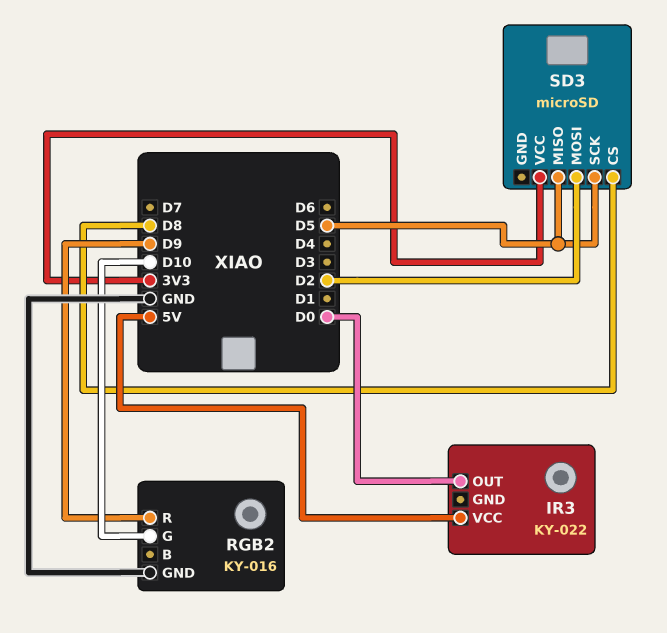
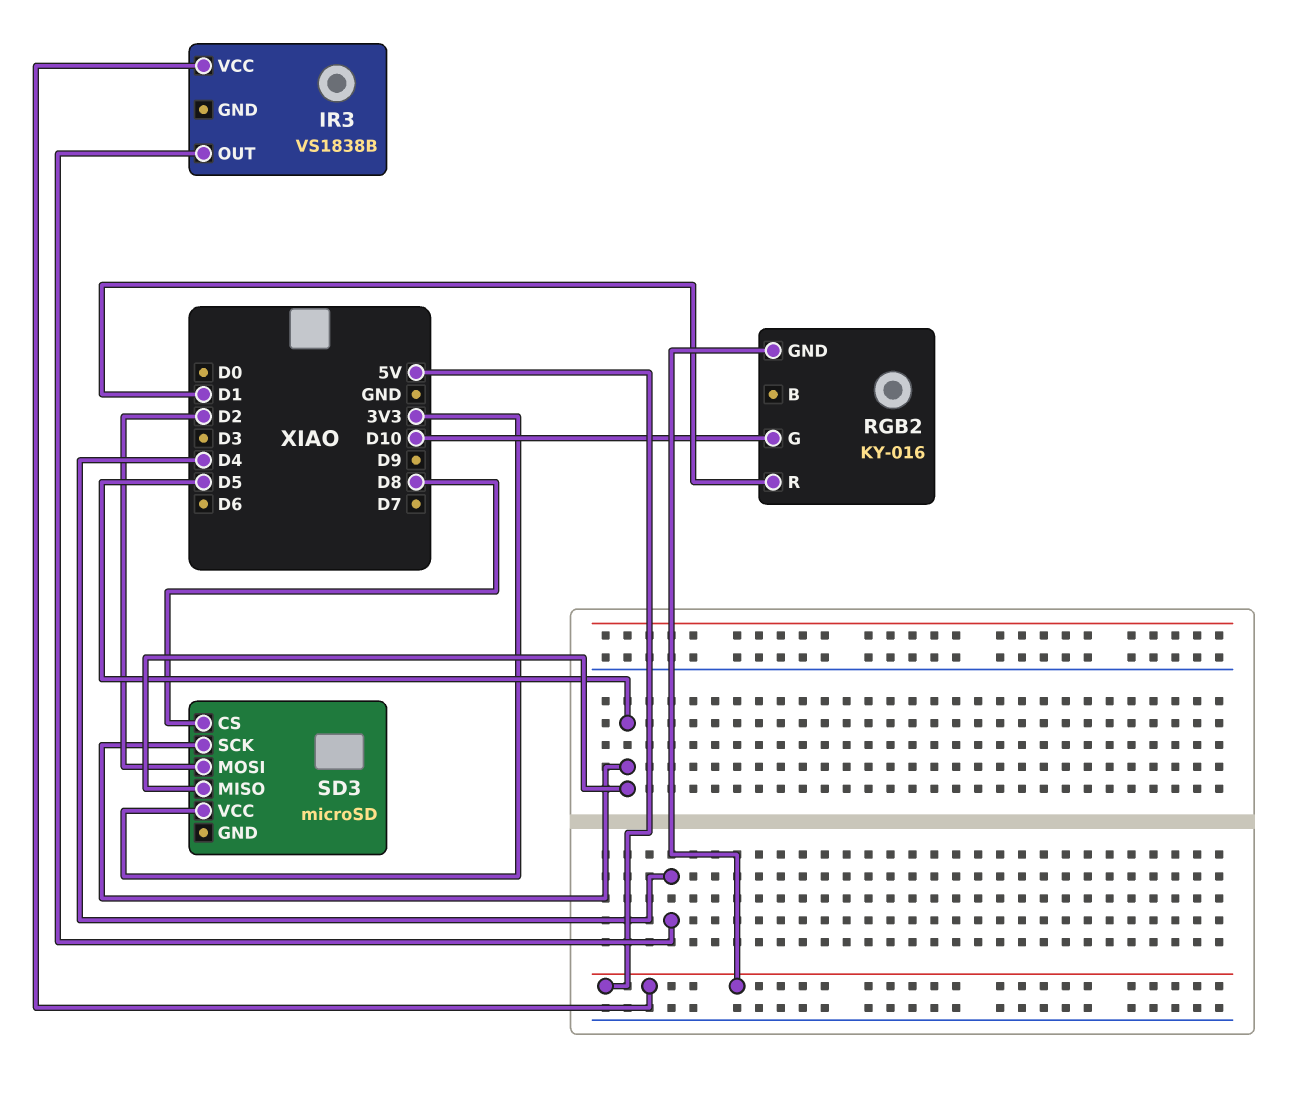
IR3: KY-022 -> VS1838B
IR3 pin OUT: D0 -> D4
RGB2 pin GND: GND -> 5V
RGB2 pin R: D9 -> D1

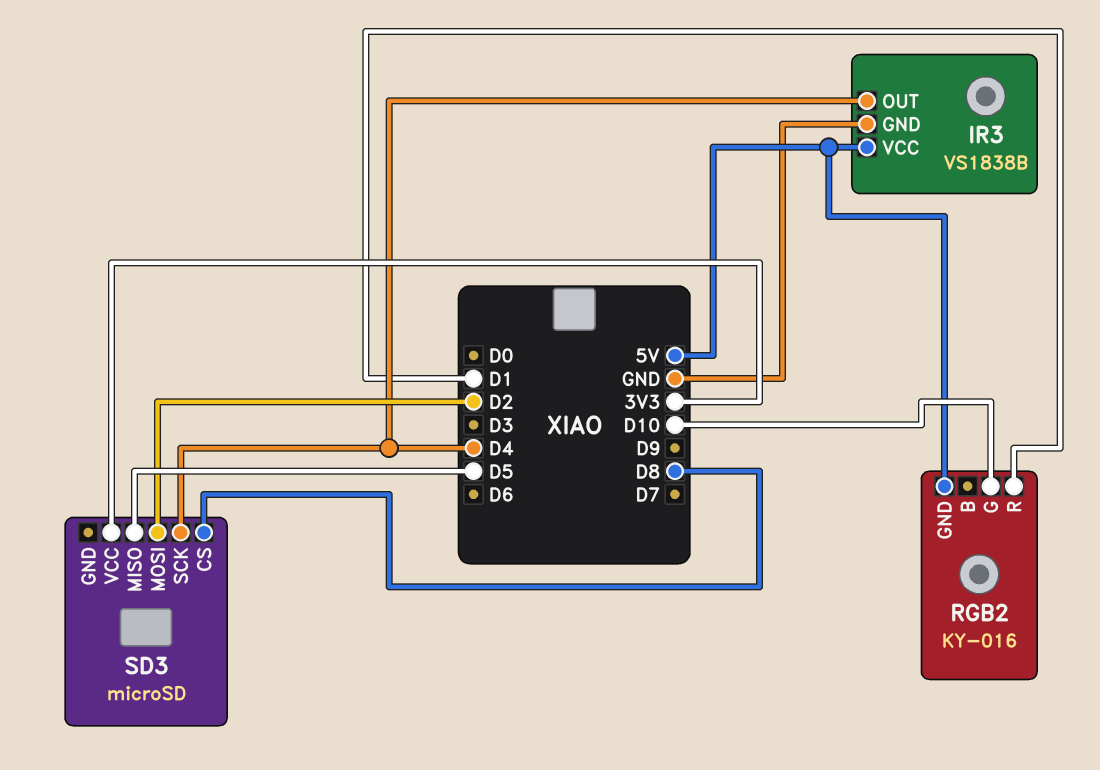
IR3 pin GND: none -> GND
SD3 pin SCK: D5 -> D4

